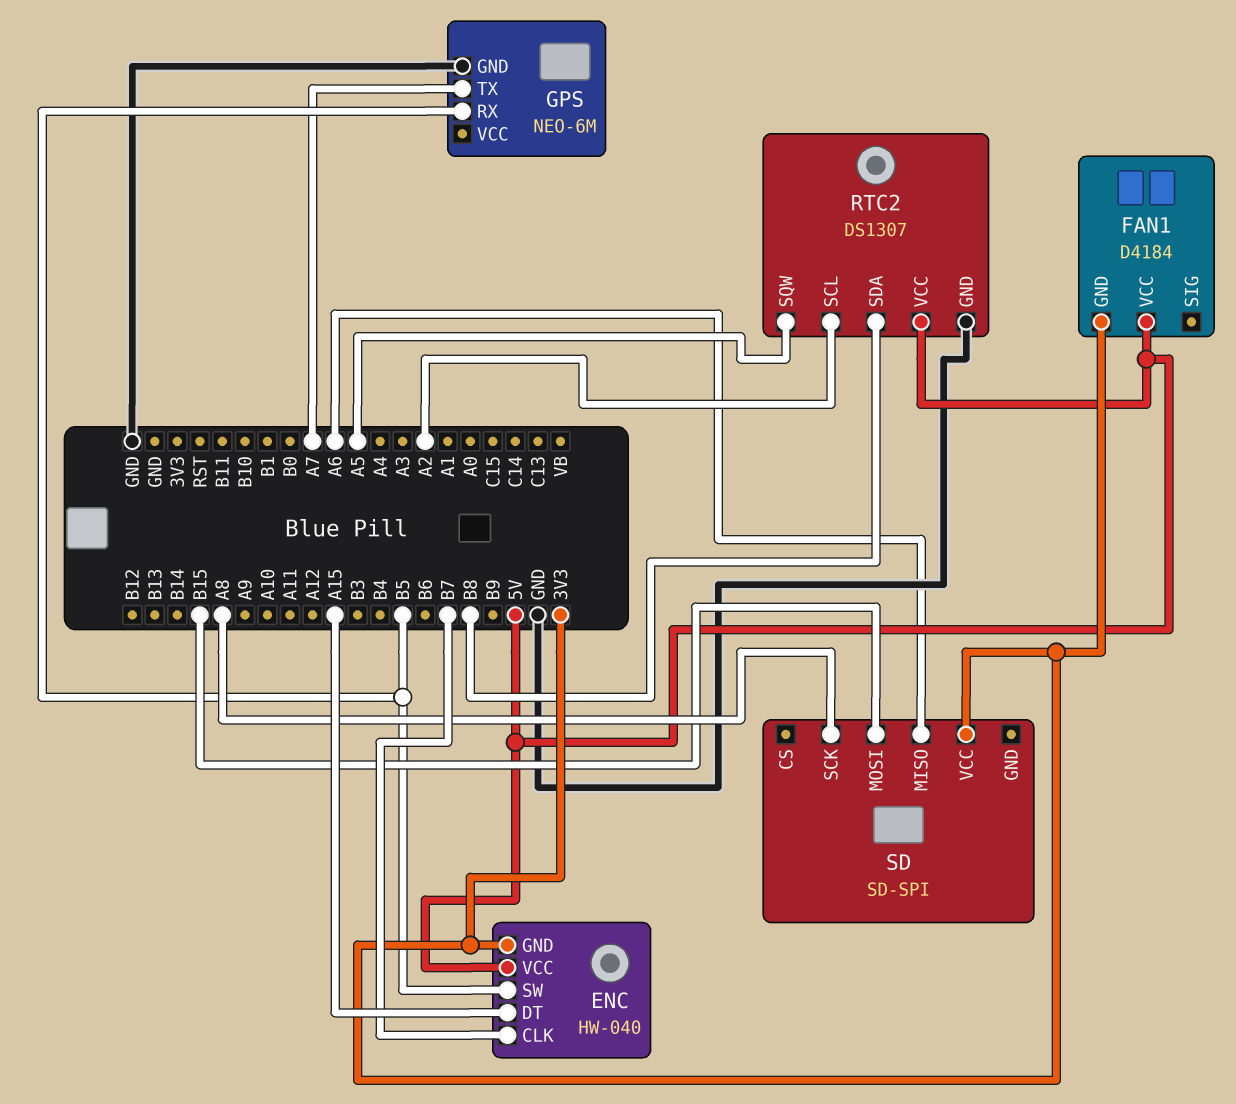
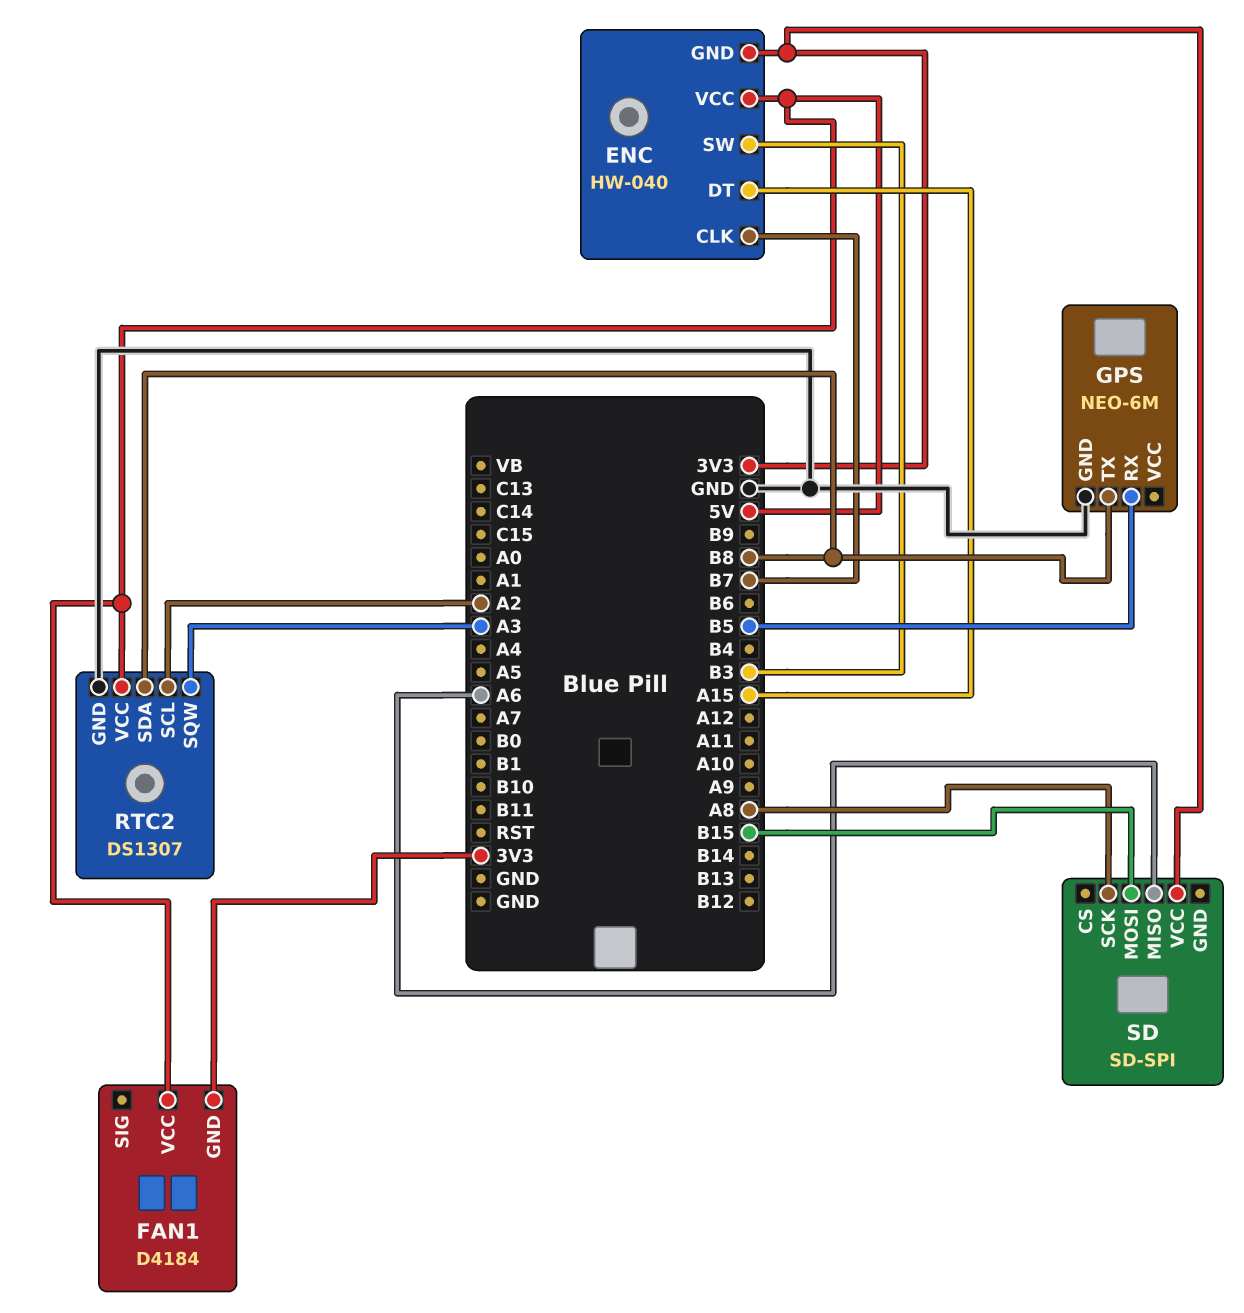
ENC pin SW: B5 -> B3
GPS pin TX: A7 -> B8
RTC2 pin SQW: A5 -> A3

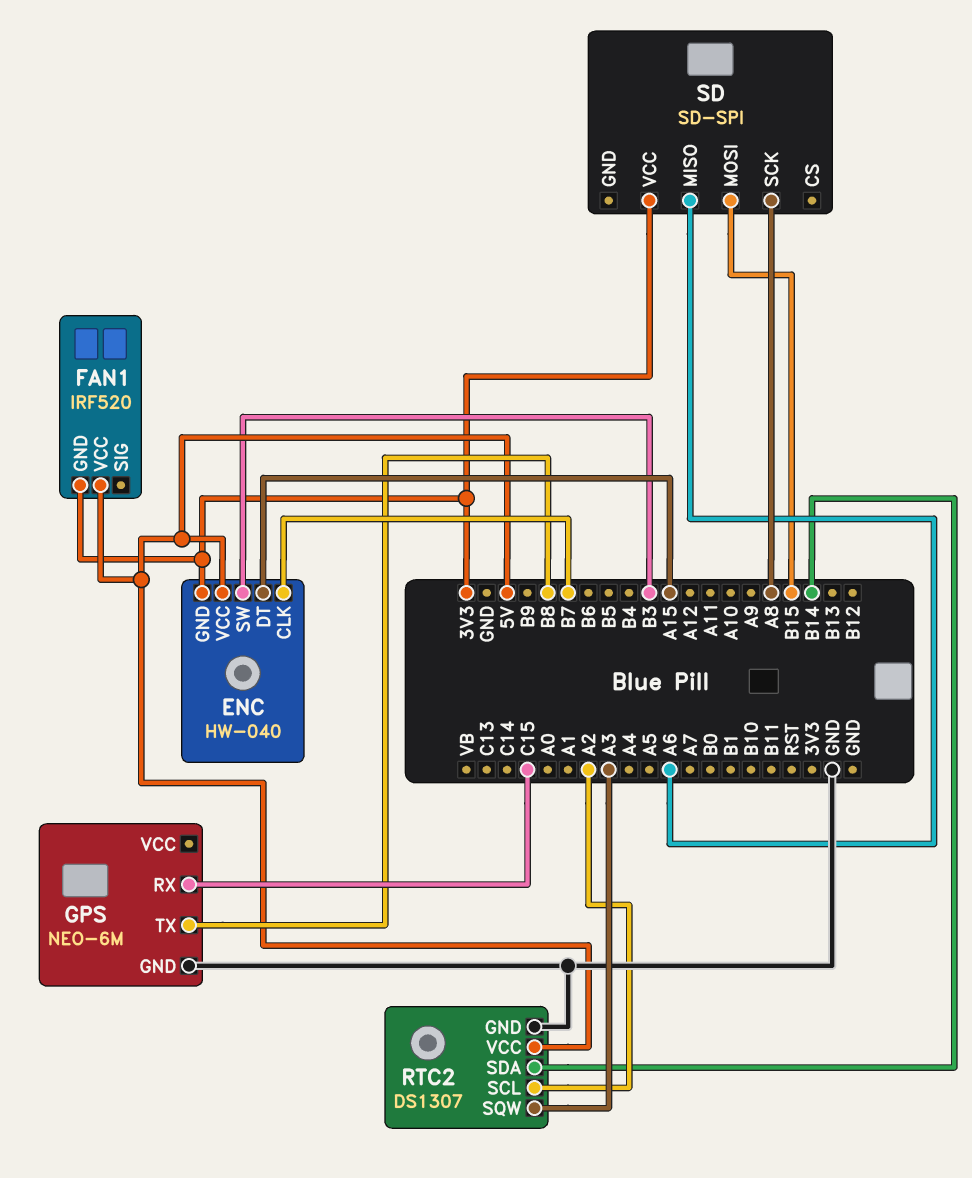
FAN1: D4184 -> IRF520
GPS pin RX: B5 -> C15
RTC2 pin SDA: B8 -> B14

